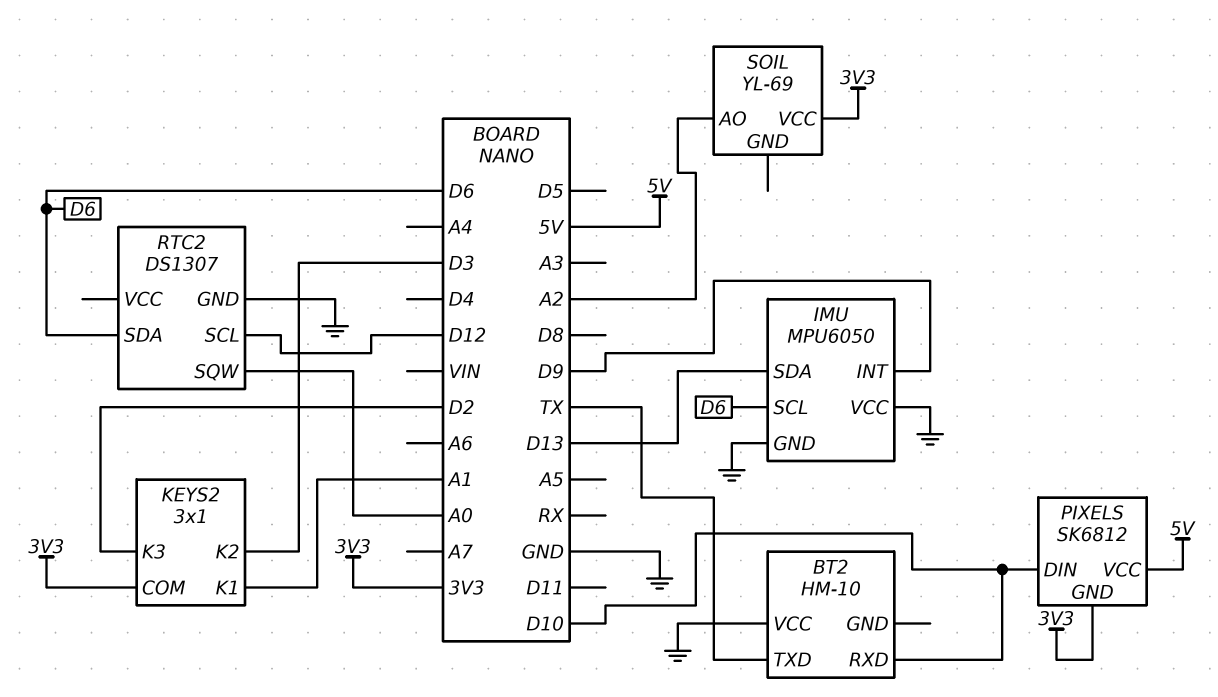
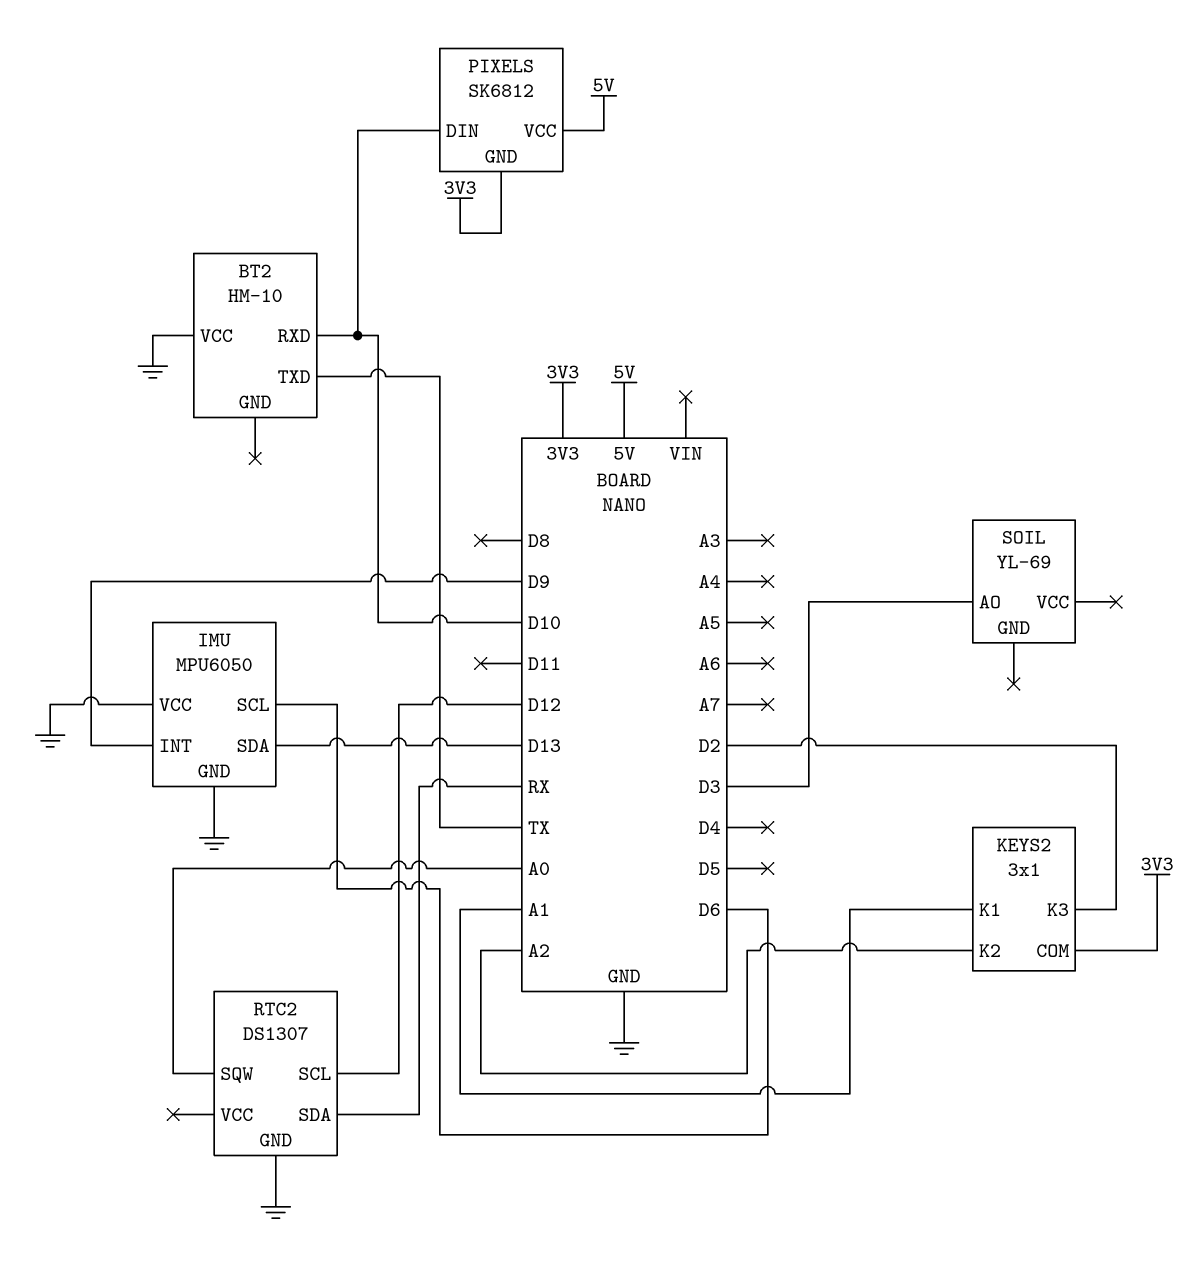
KEYS2 pin K2: D3 -> A2
RTC2 pin SDA: D6 -> RX
SOIL pin AO: A2 -> D3
SOIL pin VCC: 3V3 -> none

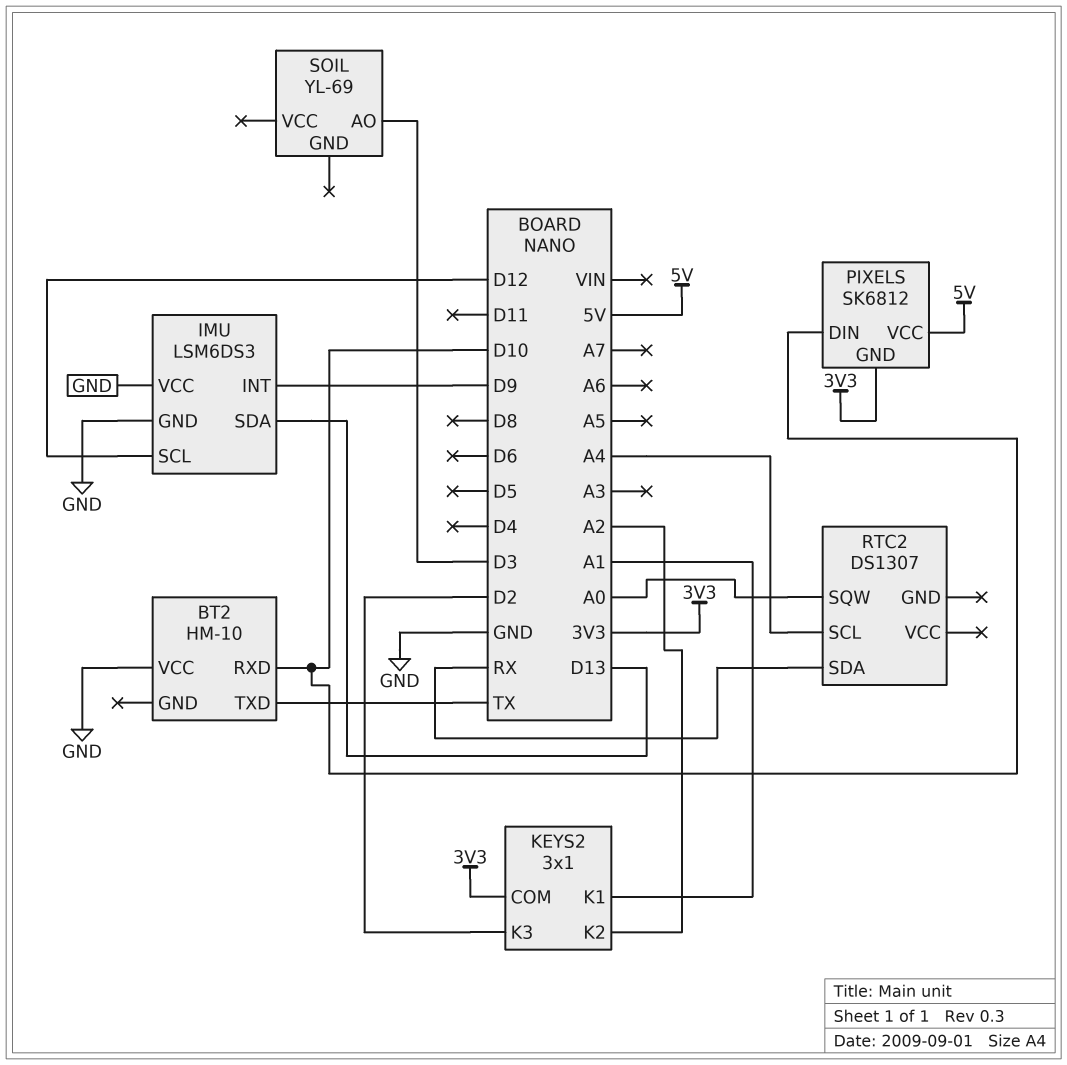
IMU: MPU6050 -> LSM6DS3
IMU pin SCL: D6 -> D12
RTC2 pin GND: GND -> none
RTC2 pin SCL: D12 -> A4

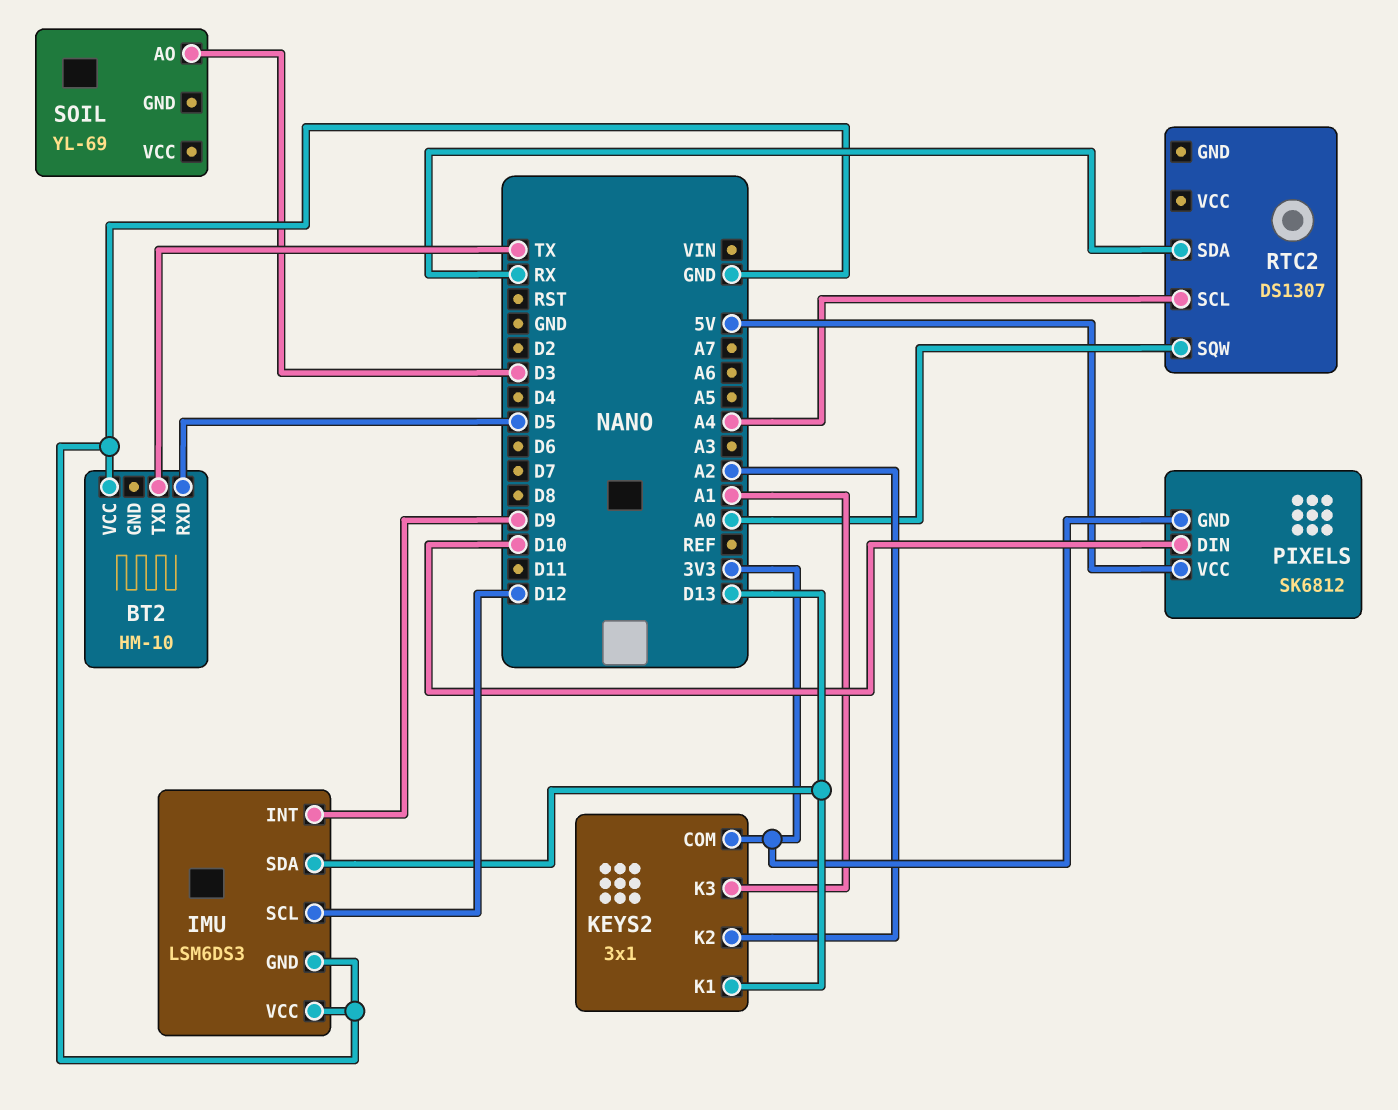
BT2 pin RXD: D10 -> D5
KEYS2 pin K1: A1 -> D13
KEYS2 pin K3: D2 -> A1

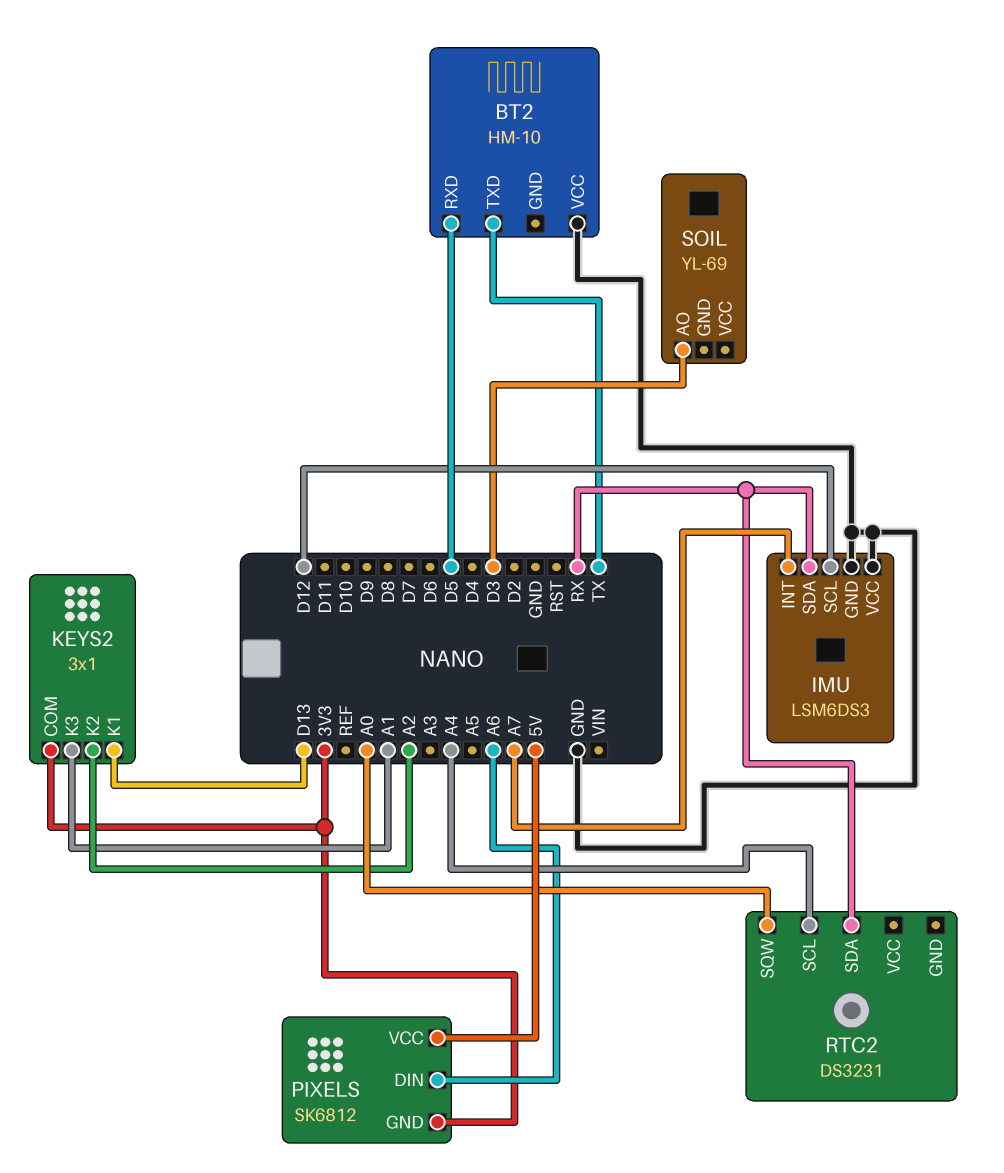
IMU pin INT: D9 -> A7
IMU pin SDA: D13 -> RX
PIXELS pin DIN: D10 -> A6
RTC2: DS1307 -> DS3231

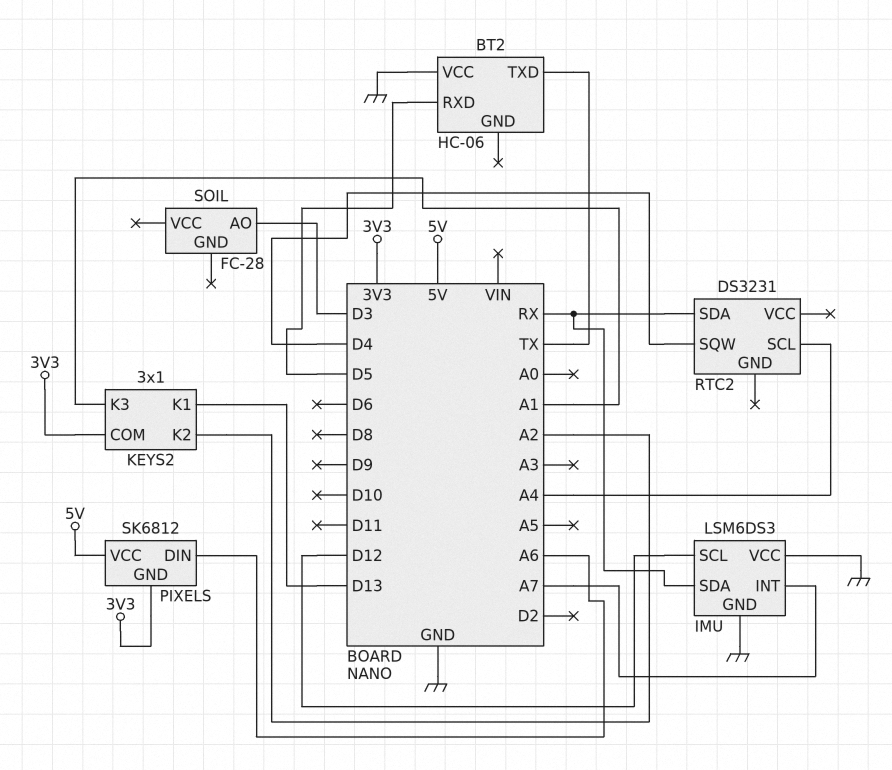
BT2: HM-10 -> HC-06
RTC2 pin SQW: A0 -> D4
SOIL: YL-69 -> FC-28

